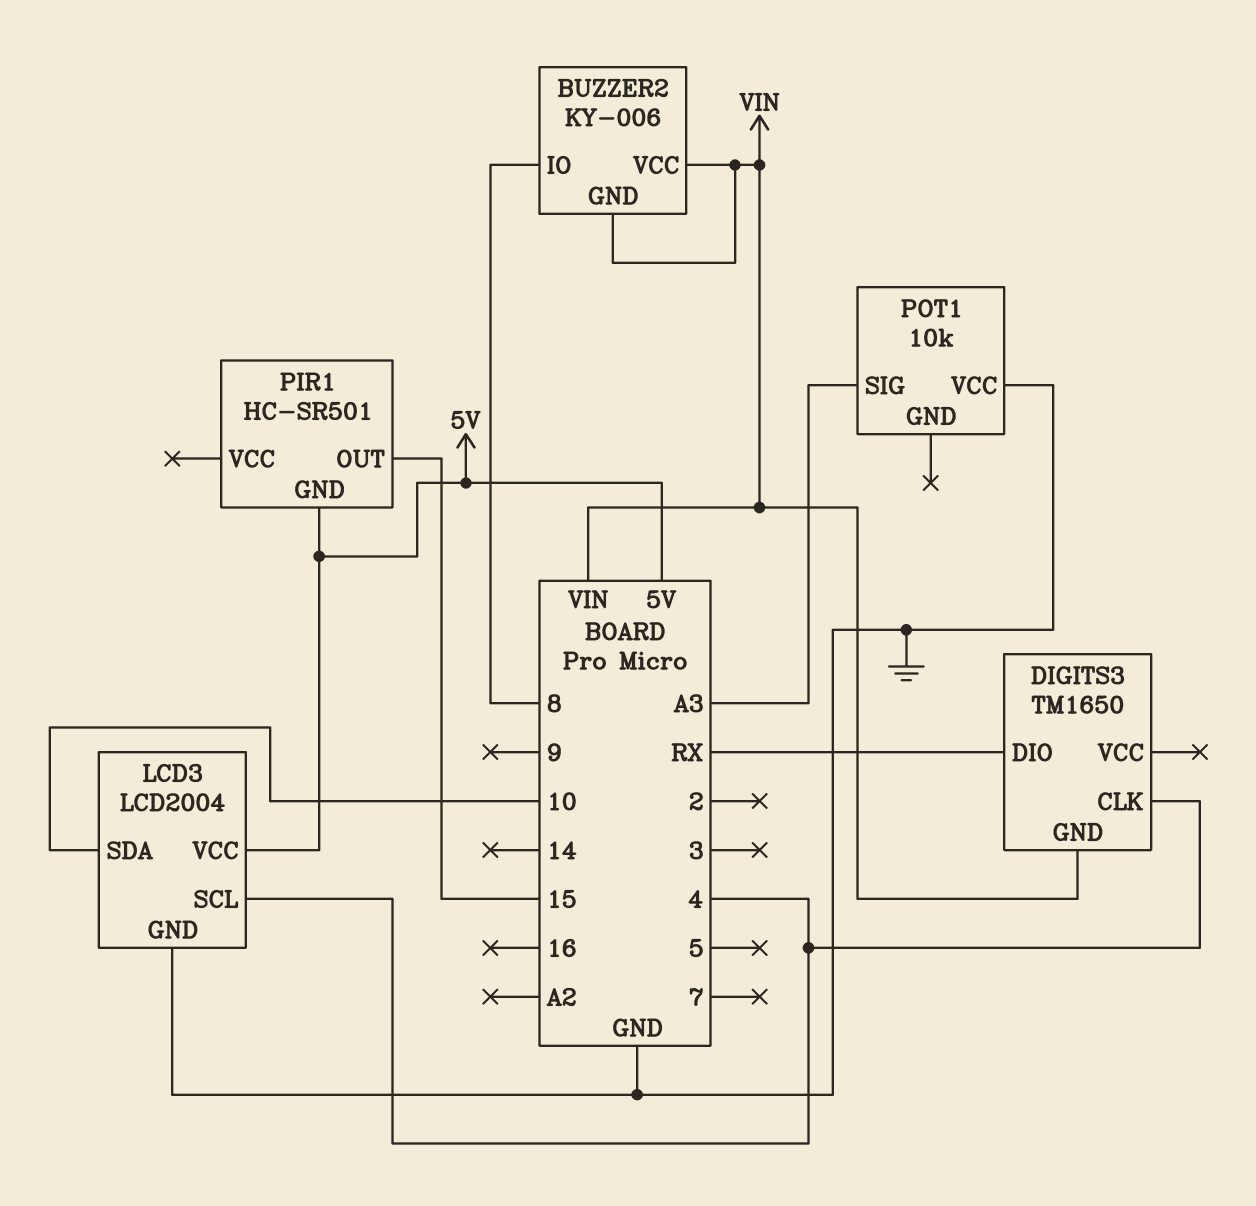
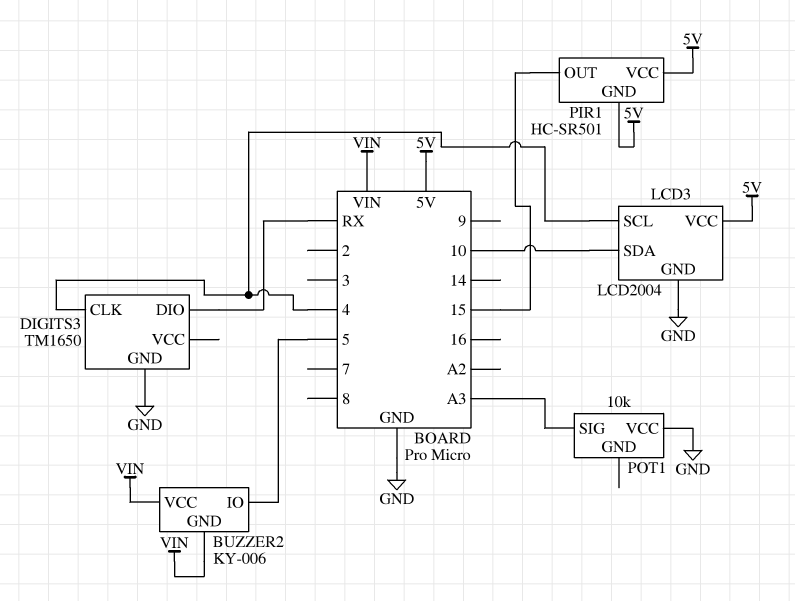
BUZZER2 pin IO: 8 -> 5
DIGITS3 pin GND: VIN -> GND
PIR1 pin VCC: none -> 5V

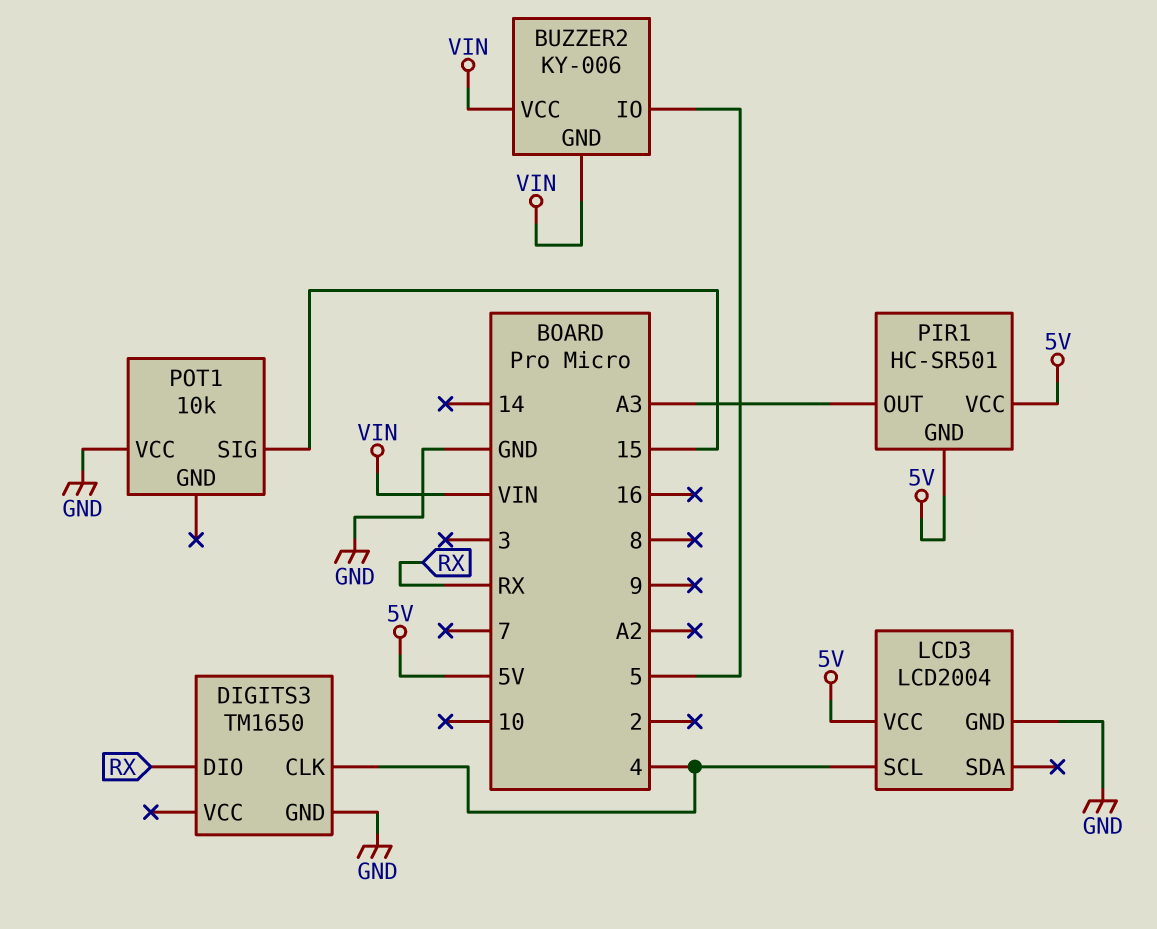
LCD3 pin SDA: 10 -> none
PIR1 pin OUT: 15 -> A3
POT1 pin SIG: A3 -> 15

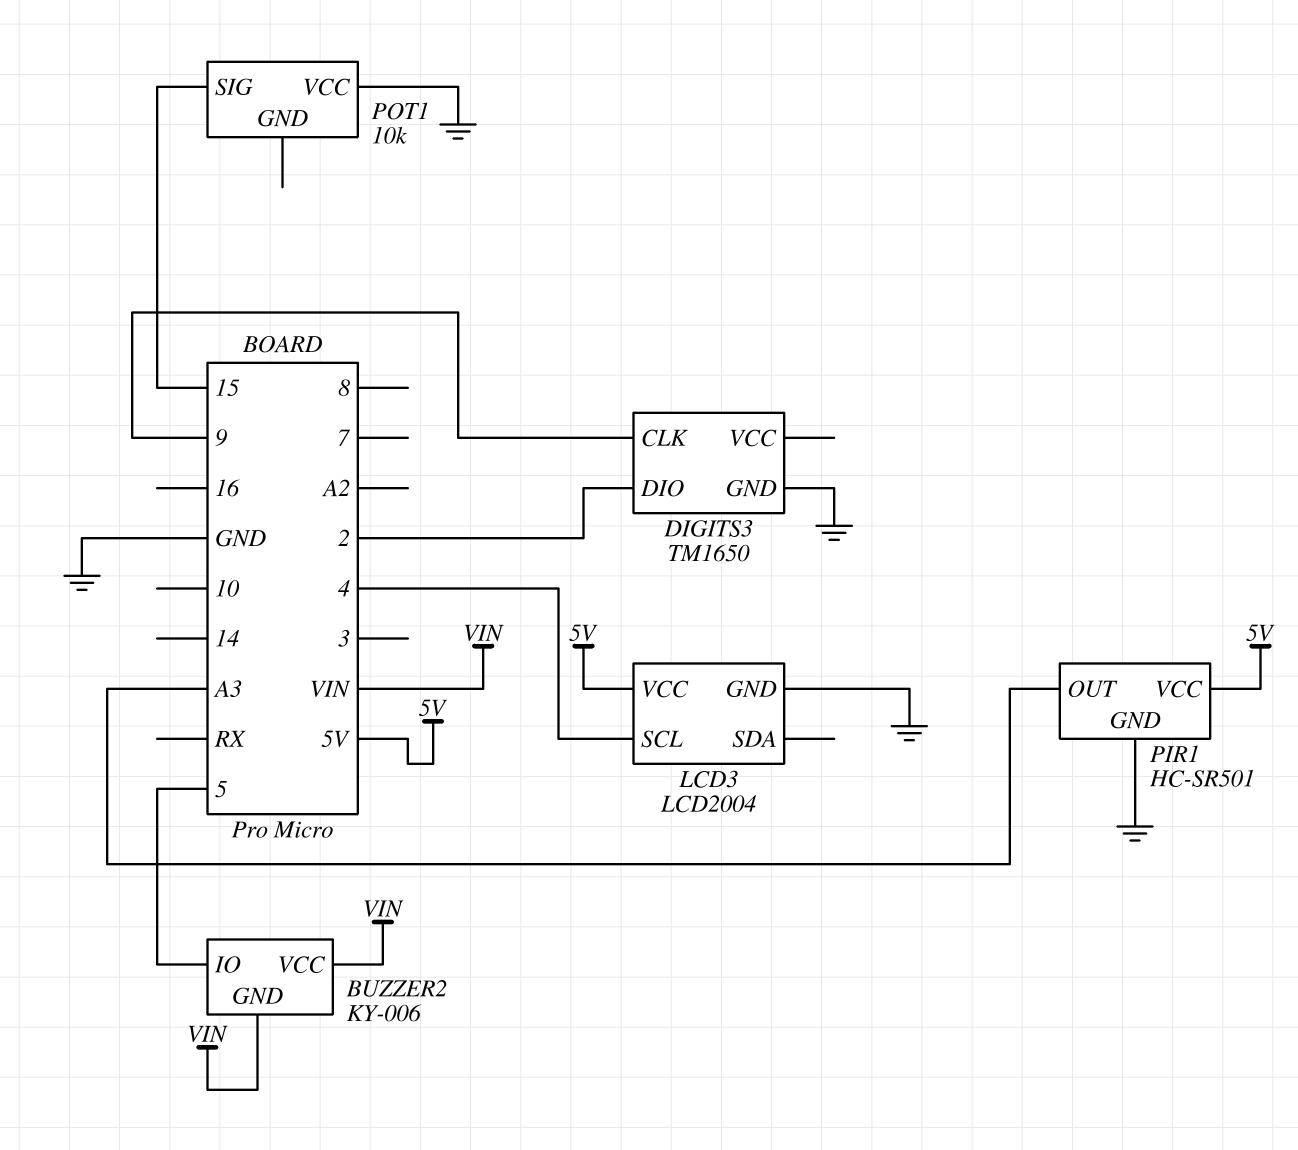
DIGITS3 pin CLK: 4 -> 9
DIGITS3 pin DIO: RX -> 2
PIR1 pin GND: 5V -> GND

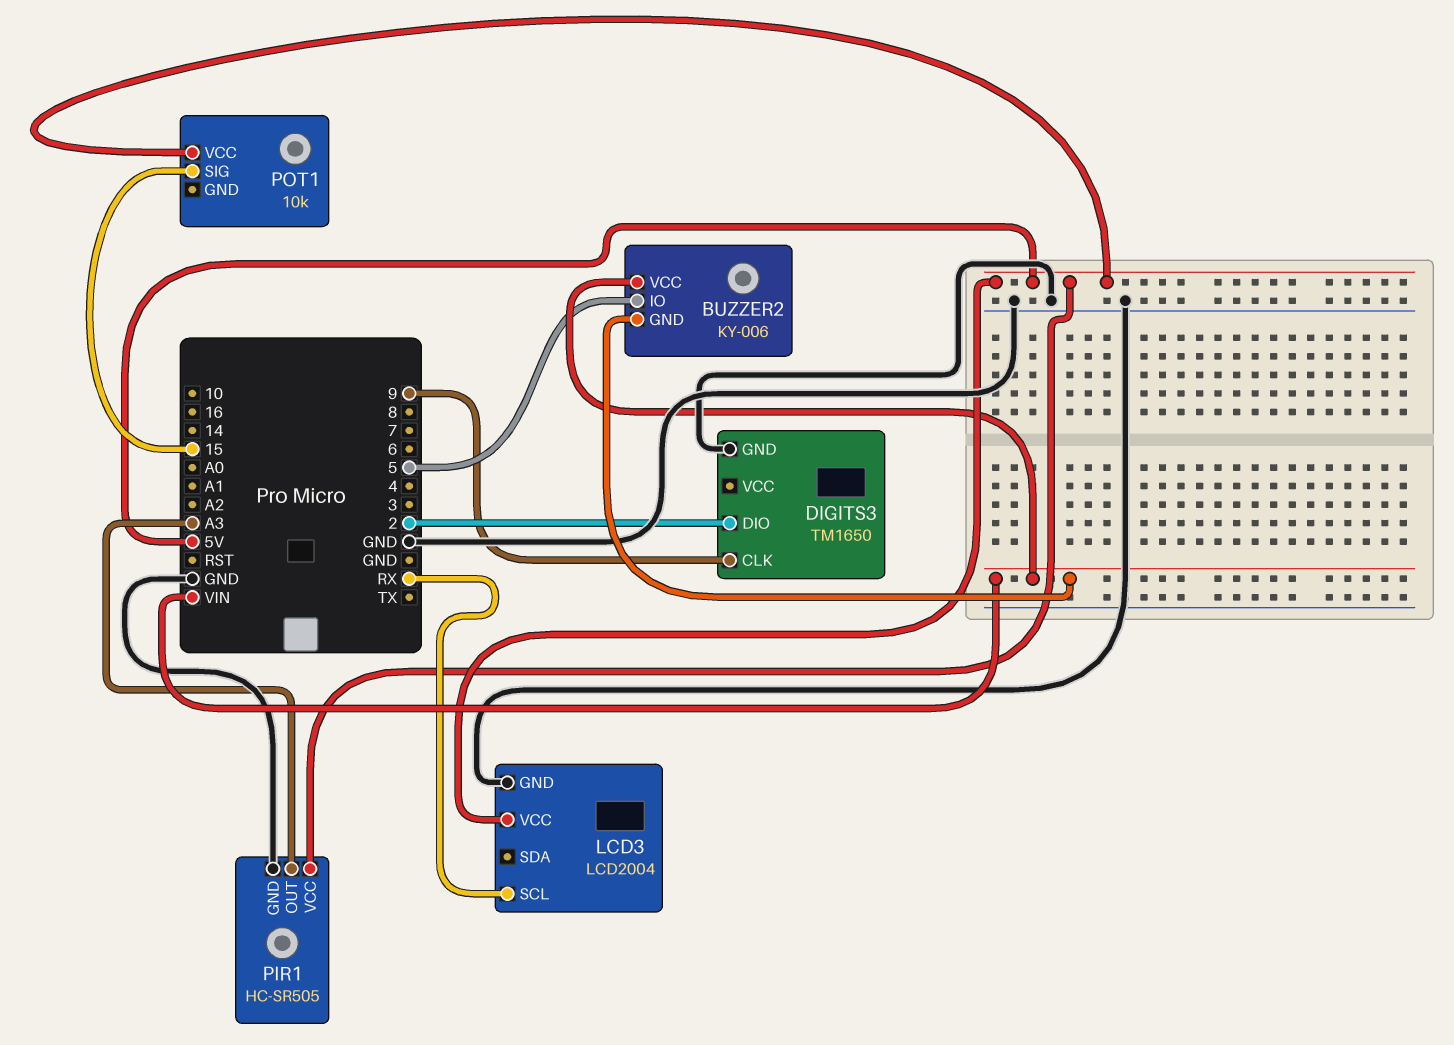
LCD3 pin SCL: 4 -> RX
PIR1: HC-SR501 -> HC-SR505
POT1 pin VCC: GND -> 5V

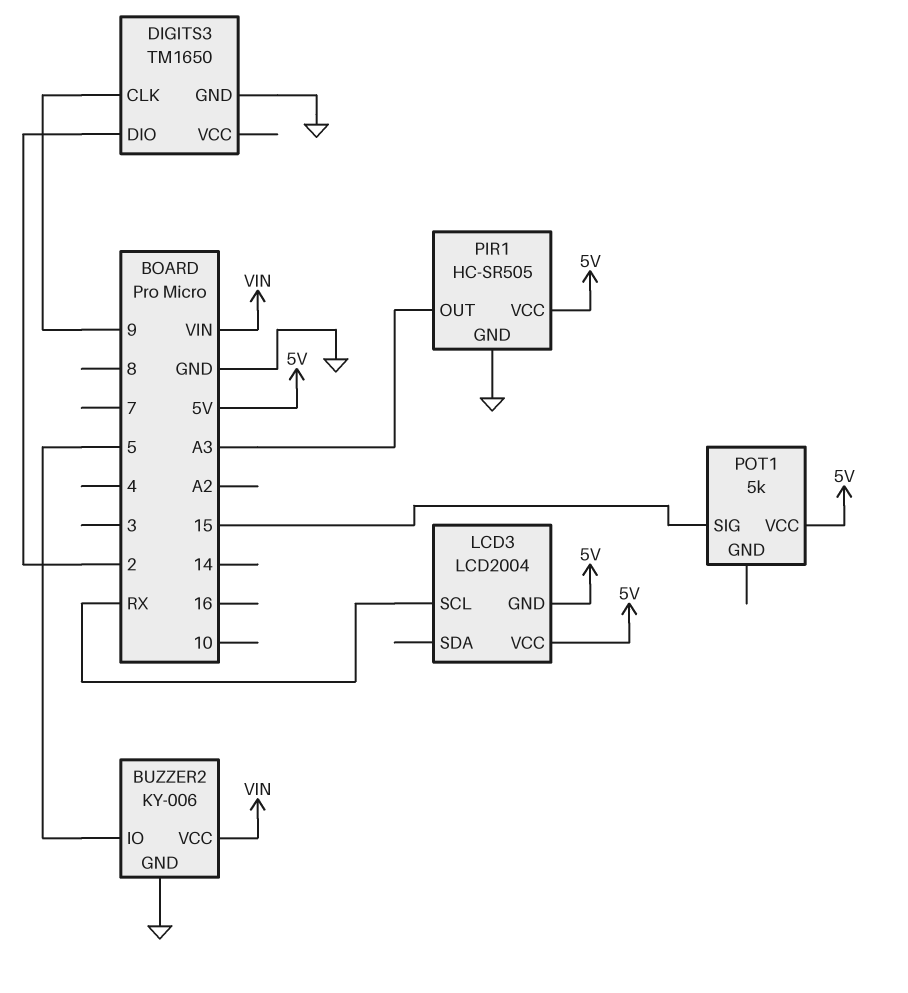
BUZZER2 pin GND: VIN -> GND
LCD3 pin GND: GND -> 5V
POT1: 10k -> 5k

